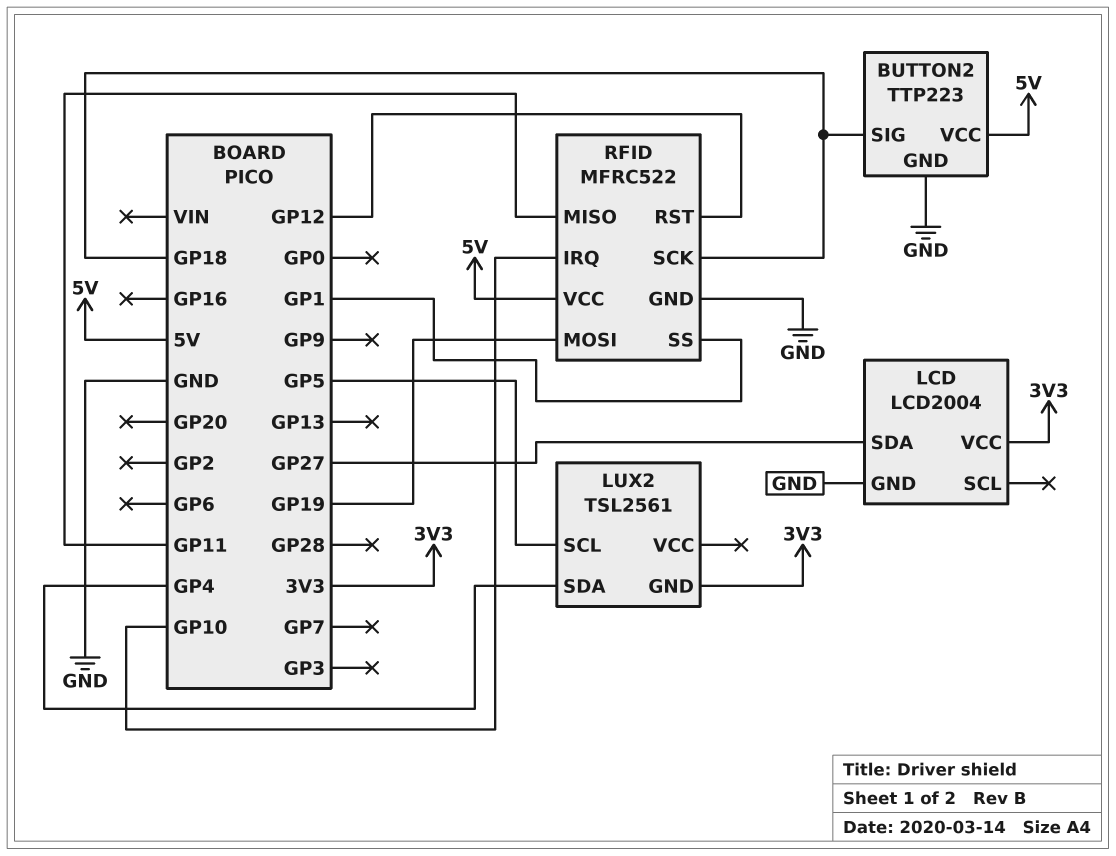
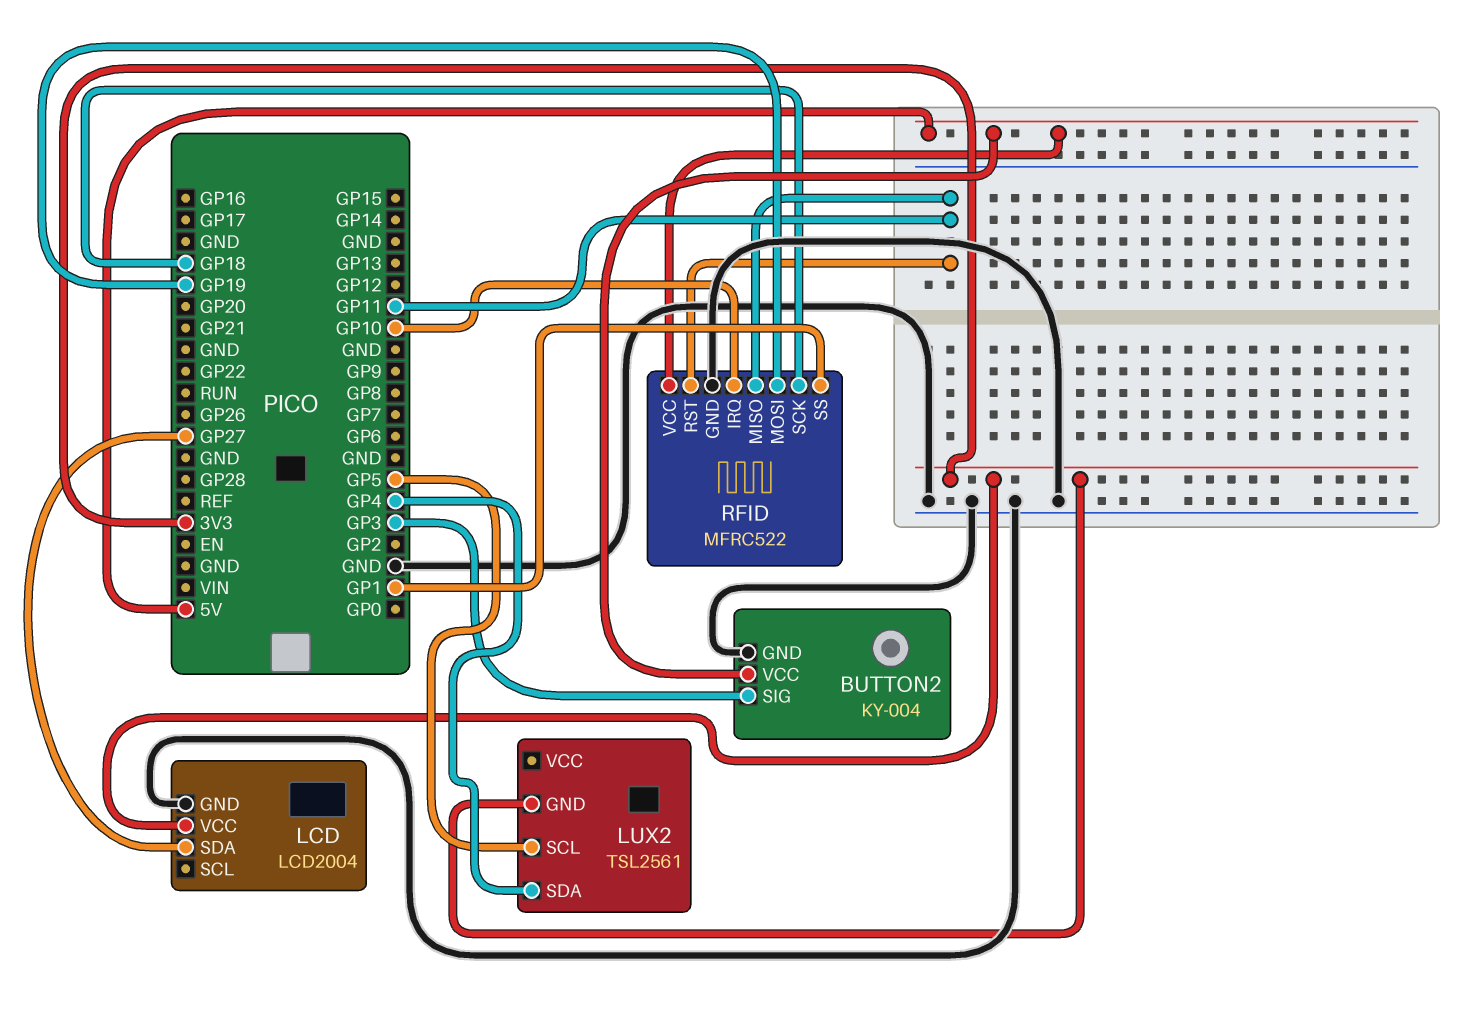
BUTTON2: TTP223 -> KY-004
BUTTON2 pin SIG: GP18 -> GP3
RFID pin RST: GP12 -> GP11

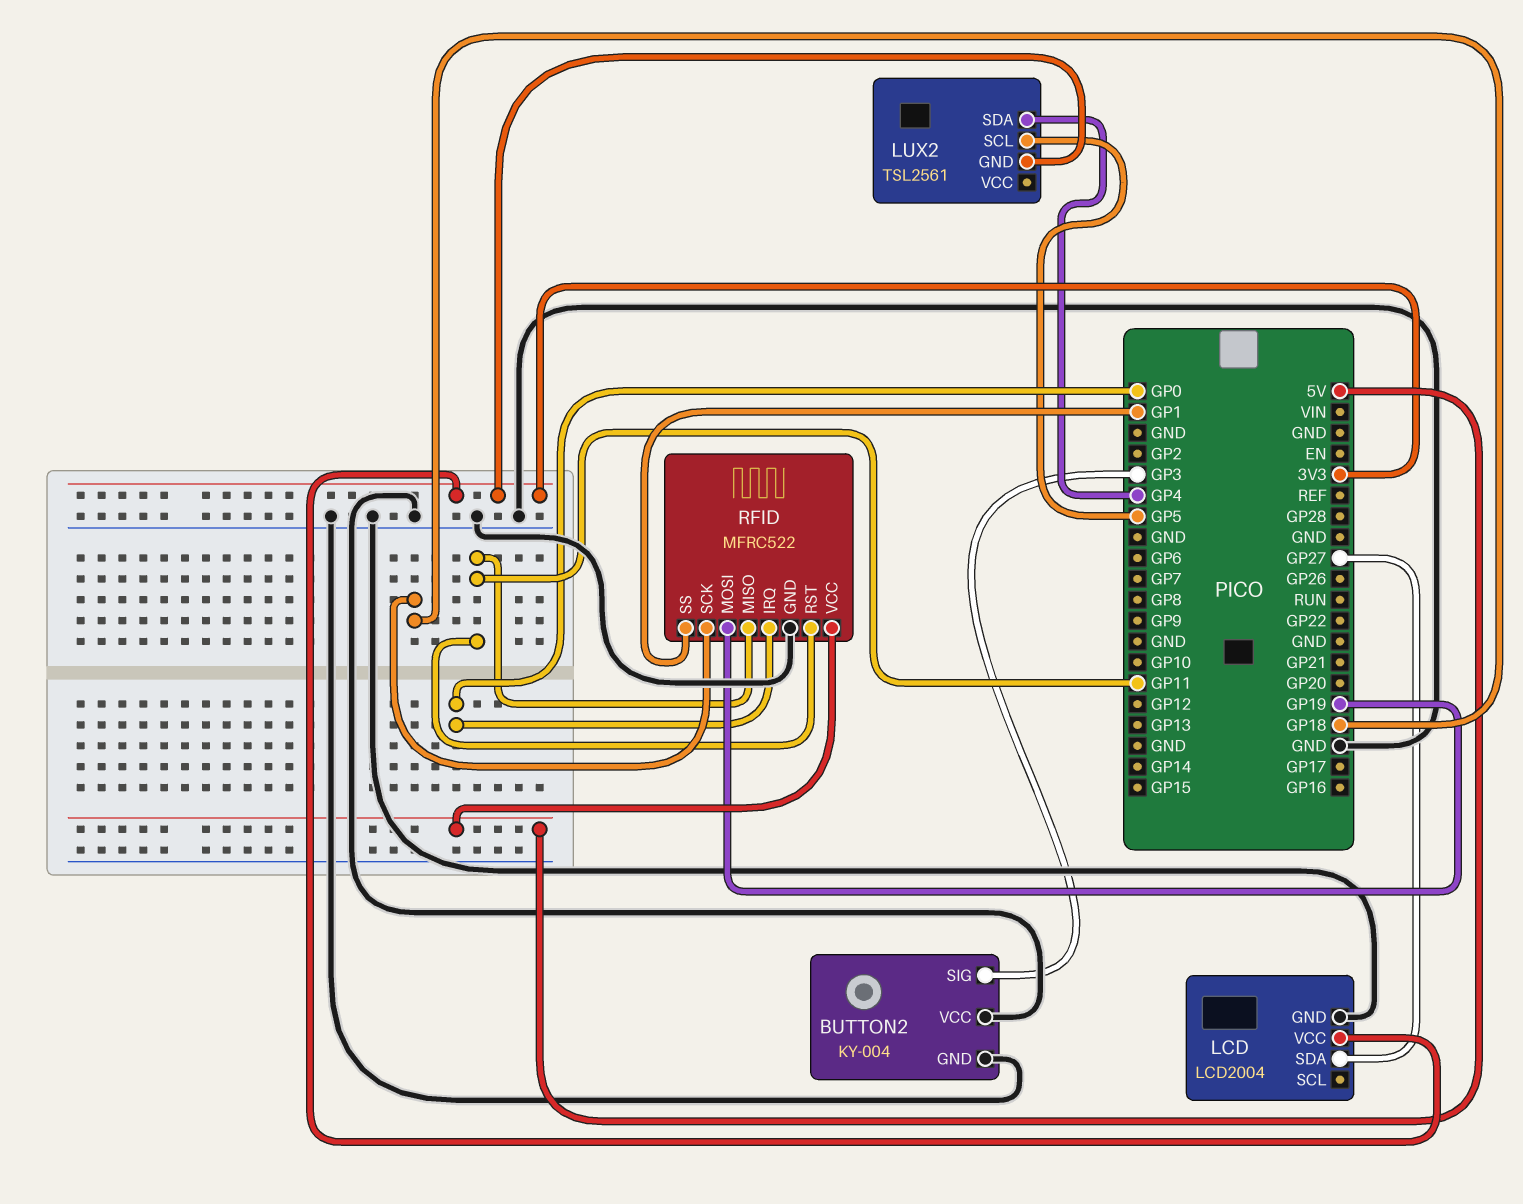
BUTTON2 pin VCC: 5V -> GND
RFID pin IRQ: GP10 -> GP0

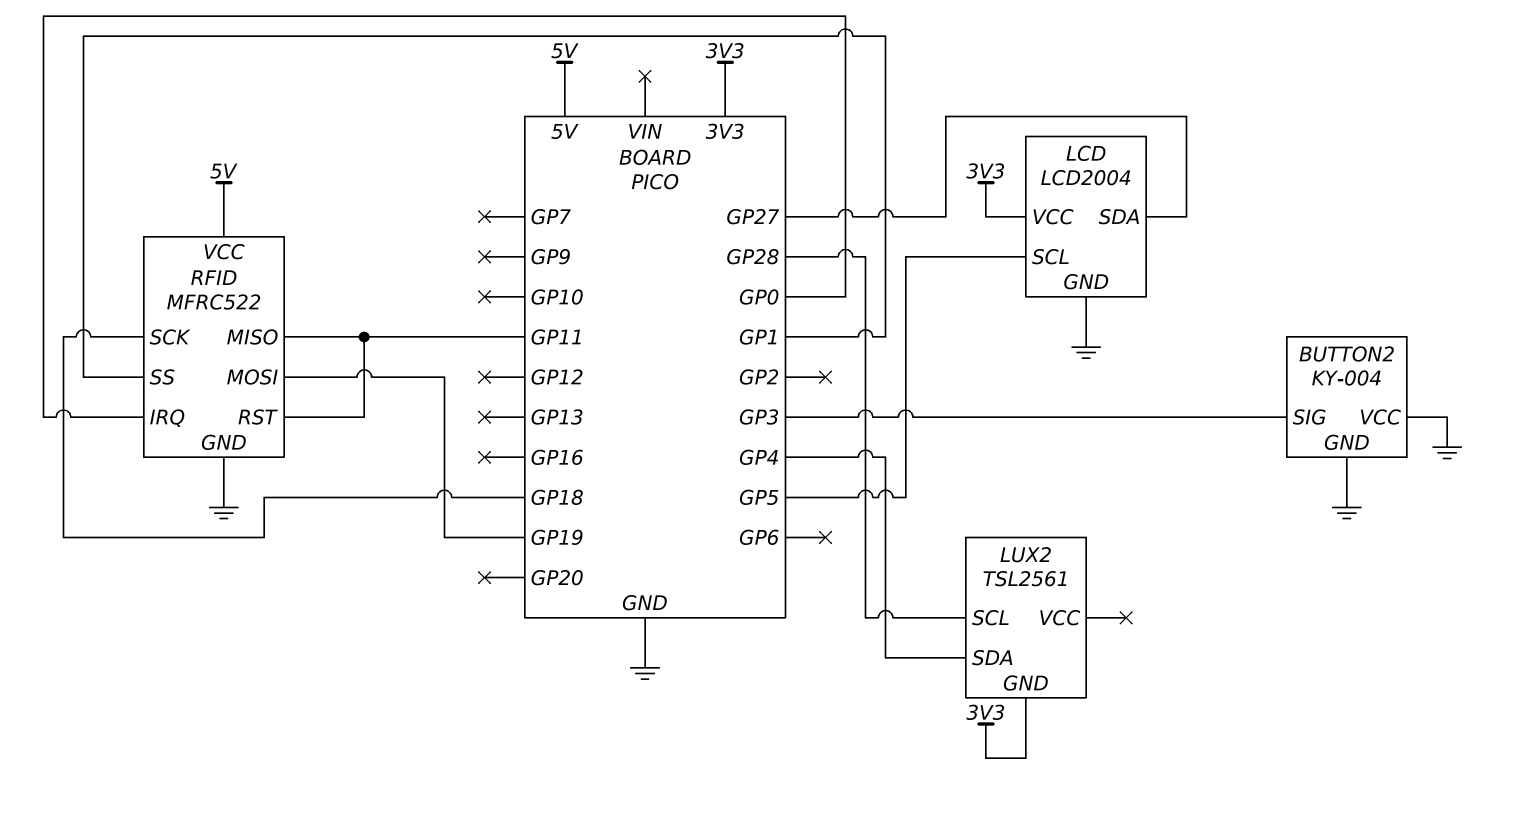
LCD pin SCL: none -> GP5
LUX2 pin SCL: GP5 -> GP28

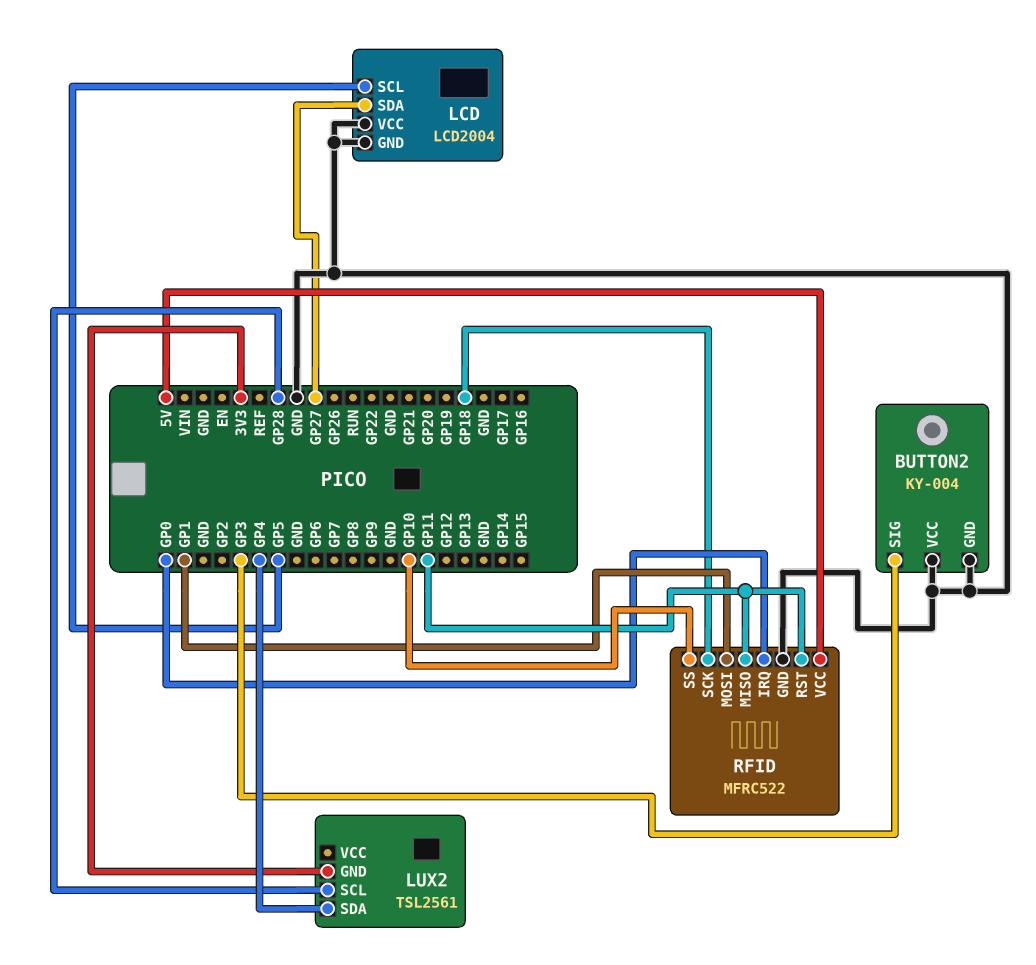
LCD pin VCC: 3V3 -> GND
RFID pin MOSI: GP19 -> GP1
RFID pin SS: GP1 -> GP10

